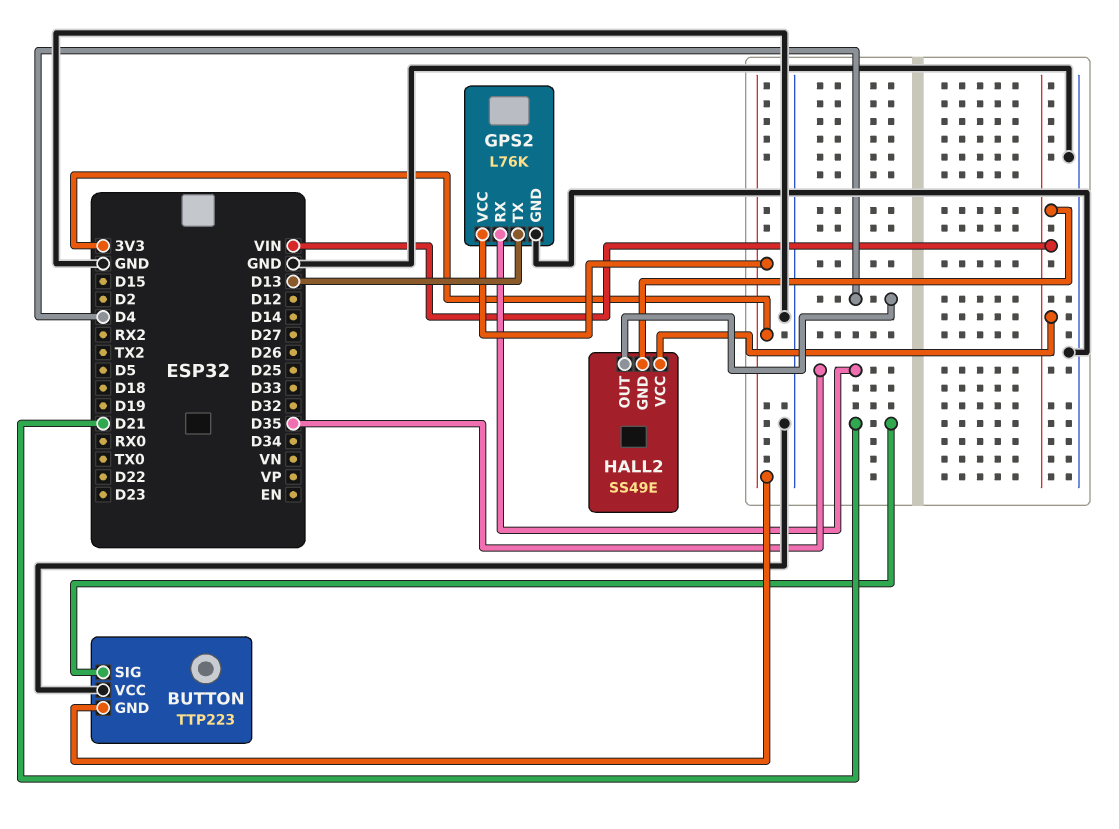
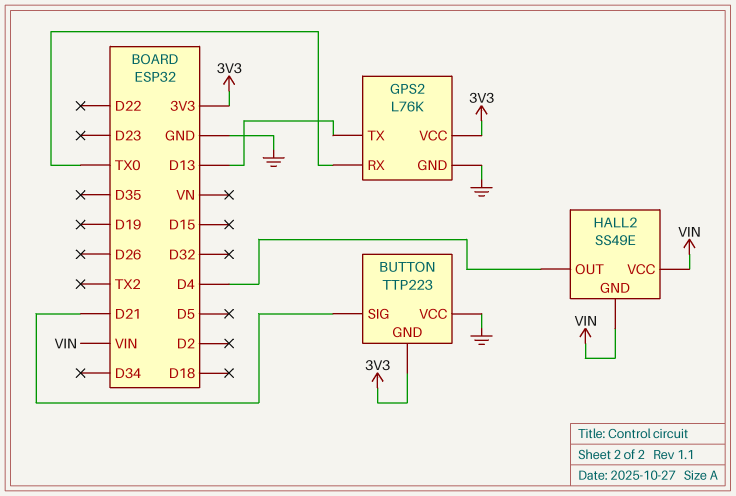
GPS2 pin RX: D35 -> TX0

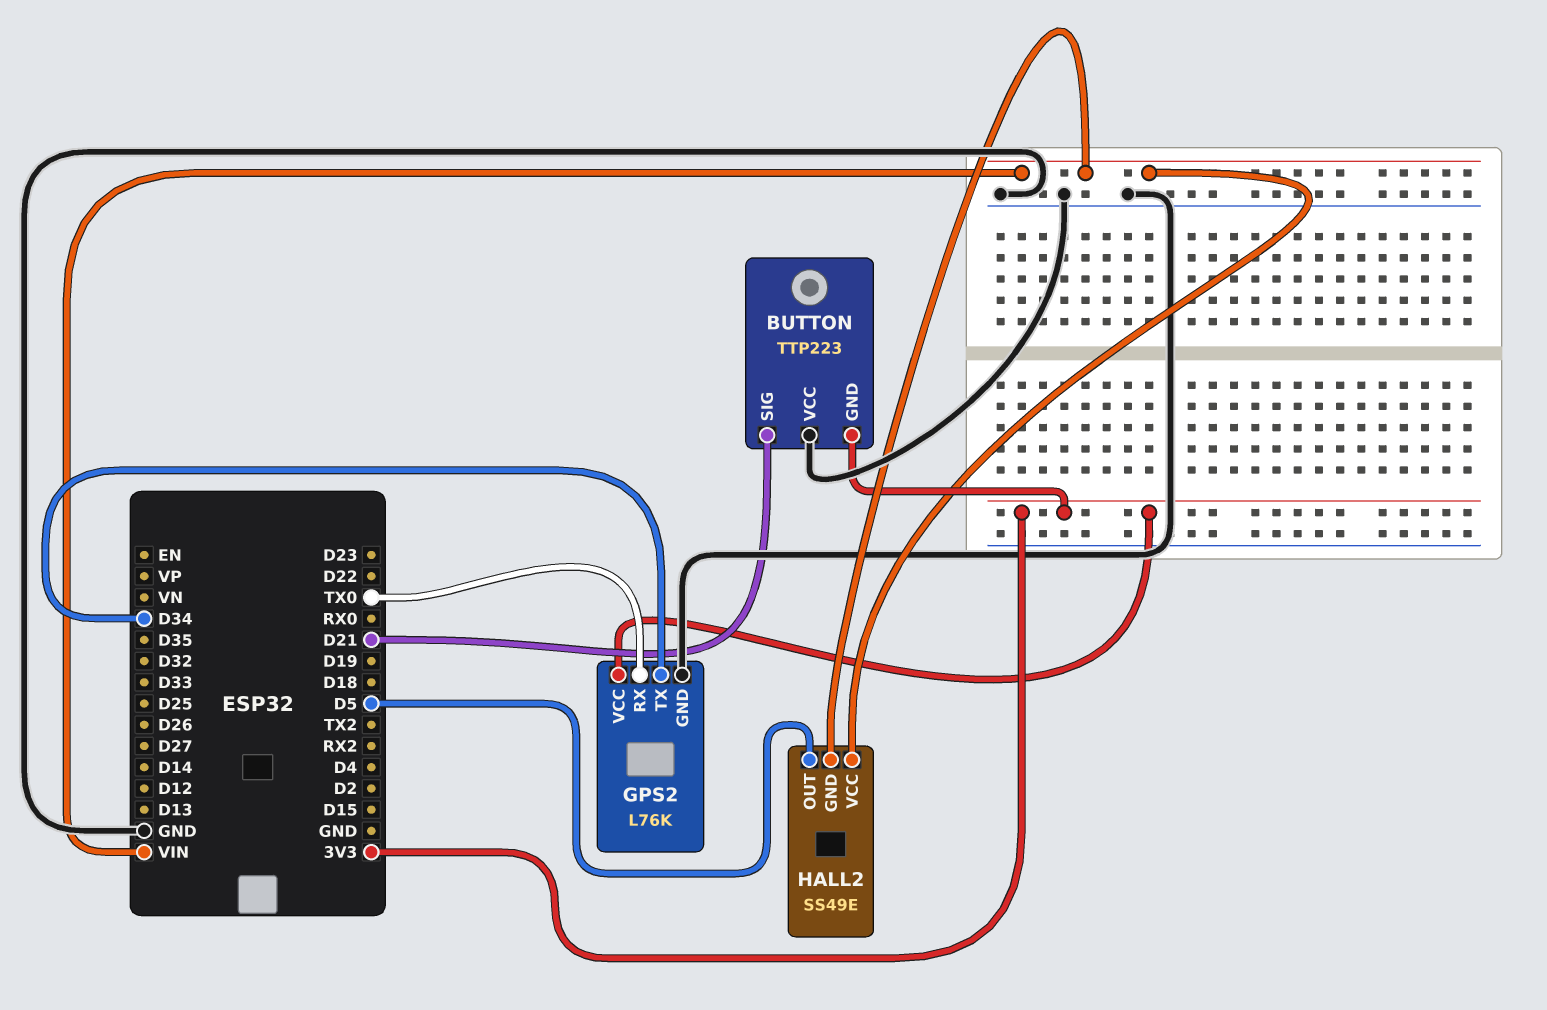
GPS2 pin TX: D13 -> D34
HALL2 pin OUT: D4 -> D5

